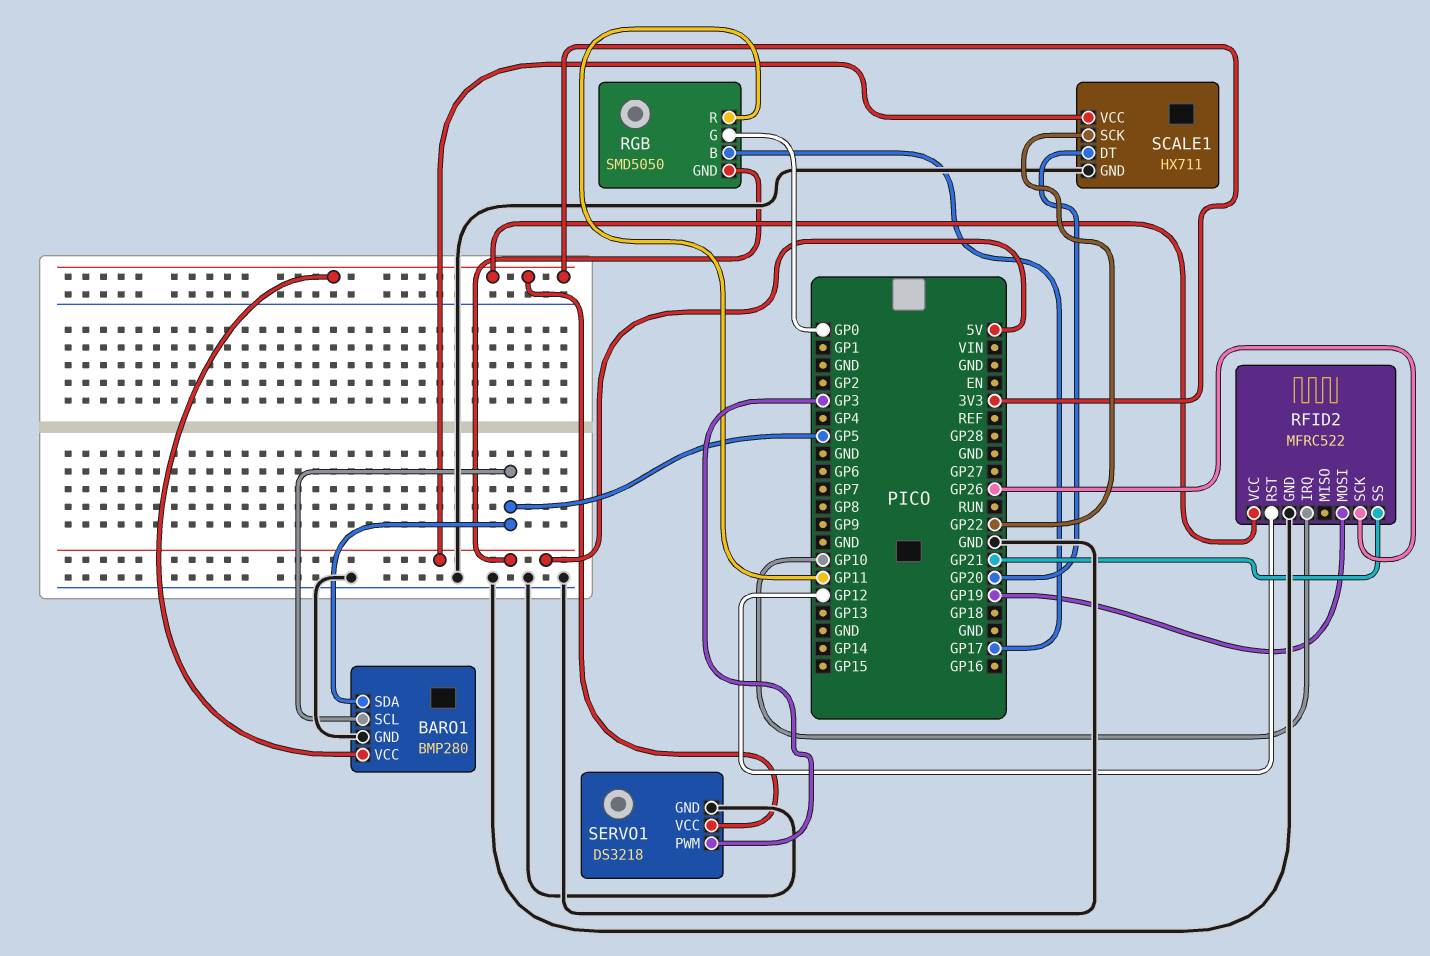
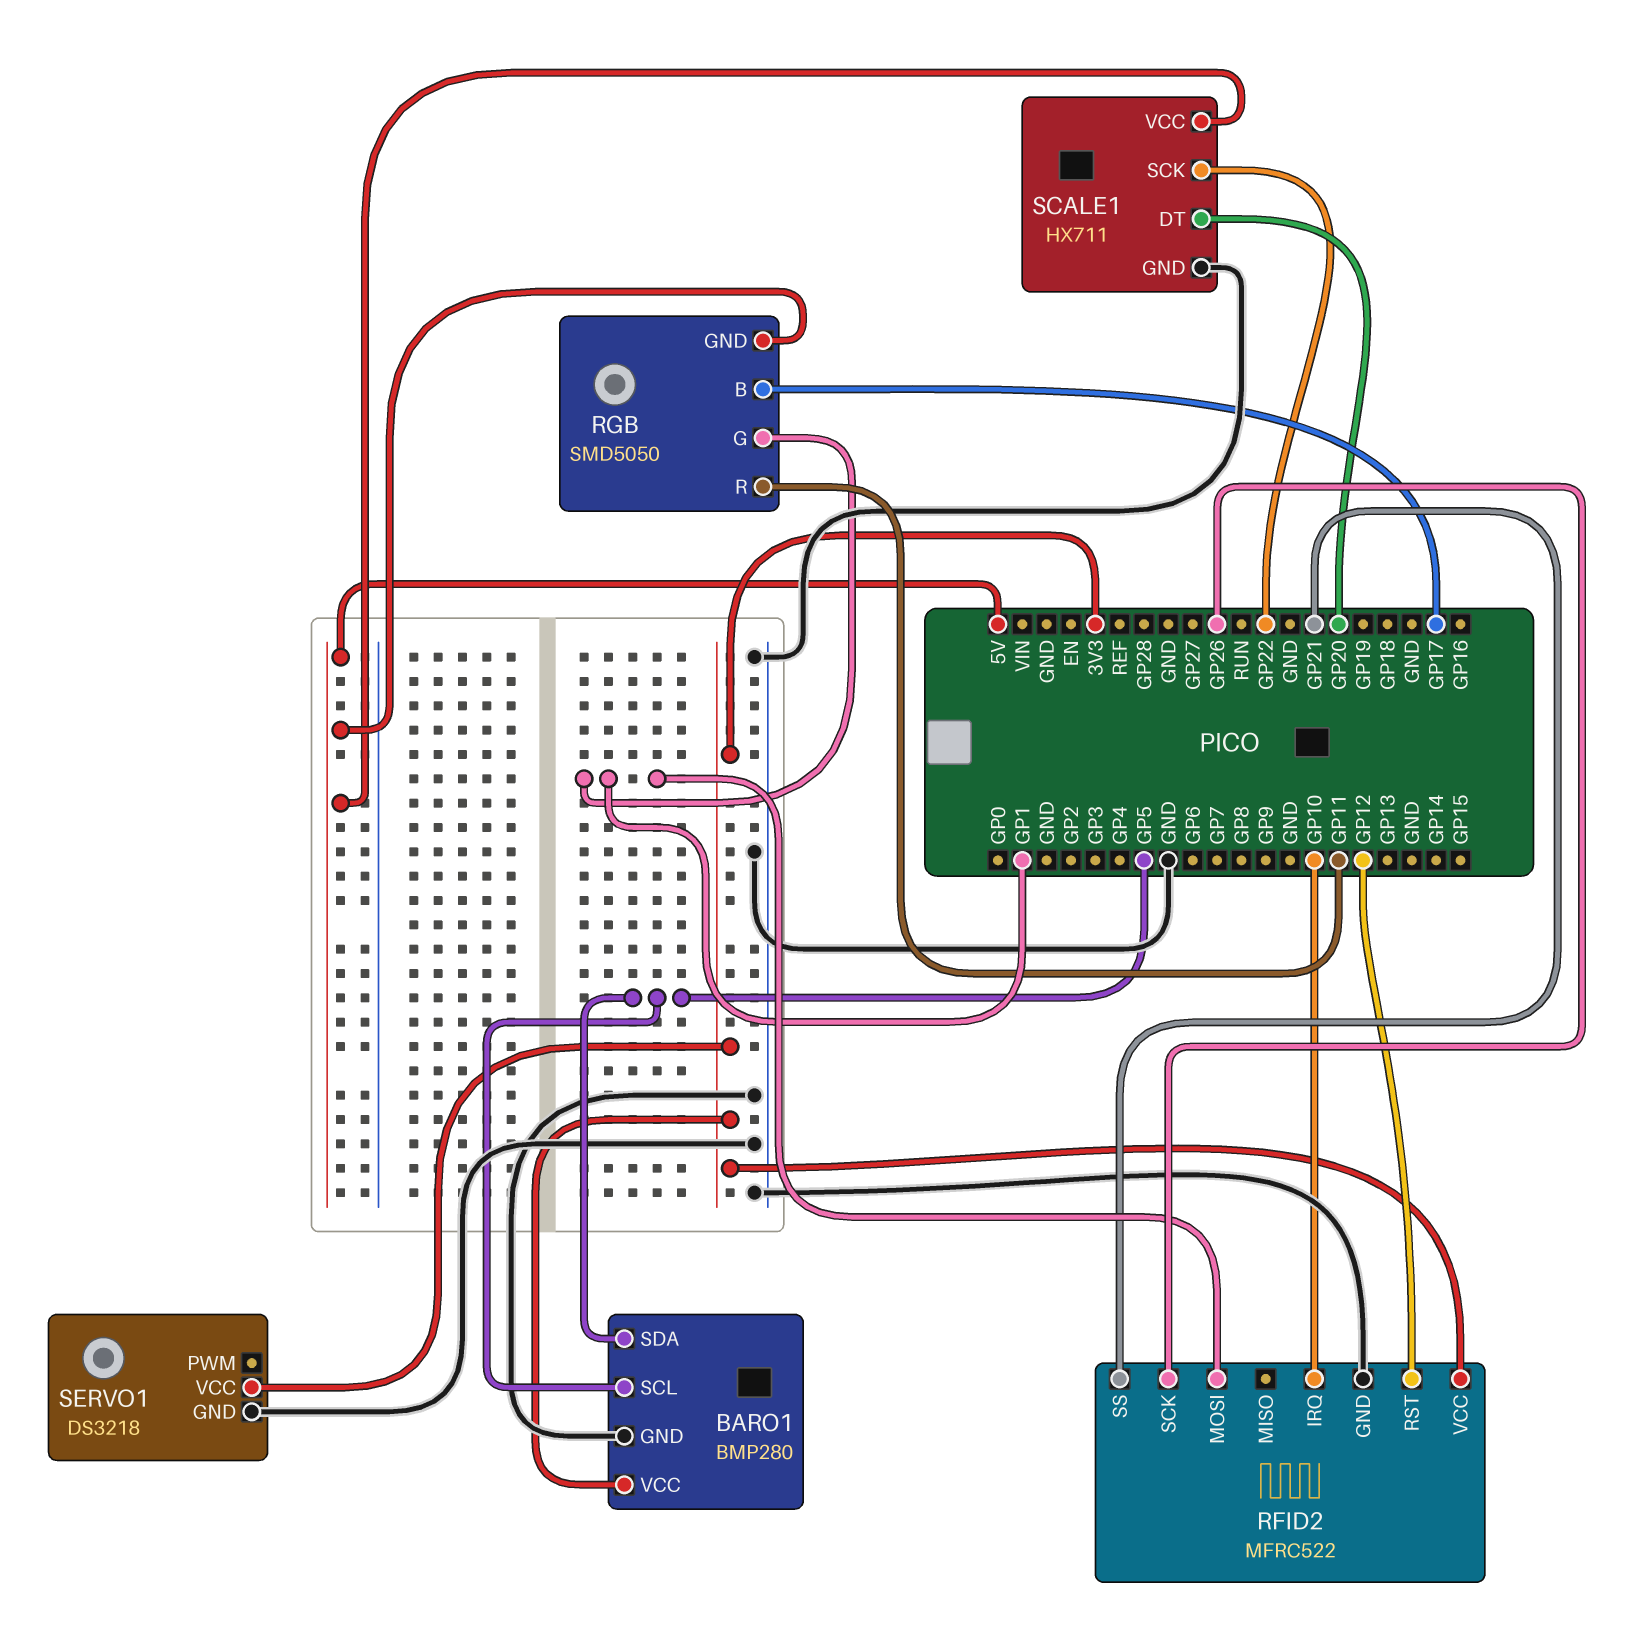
RFID2 pin MOSI: GP19 -> GP1
RGB pin G: GP0 -> GP1
SERVO1 pin PWM: GP3 -> none

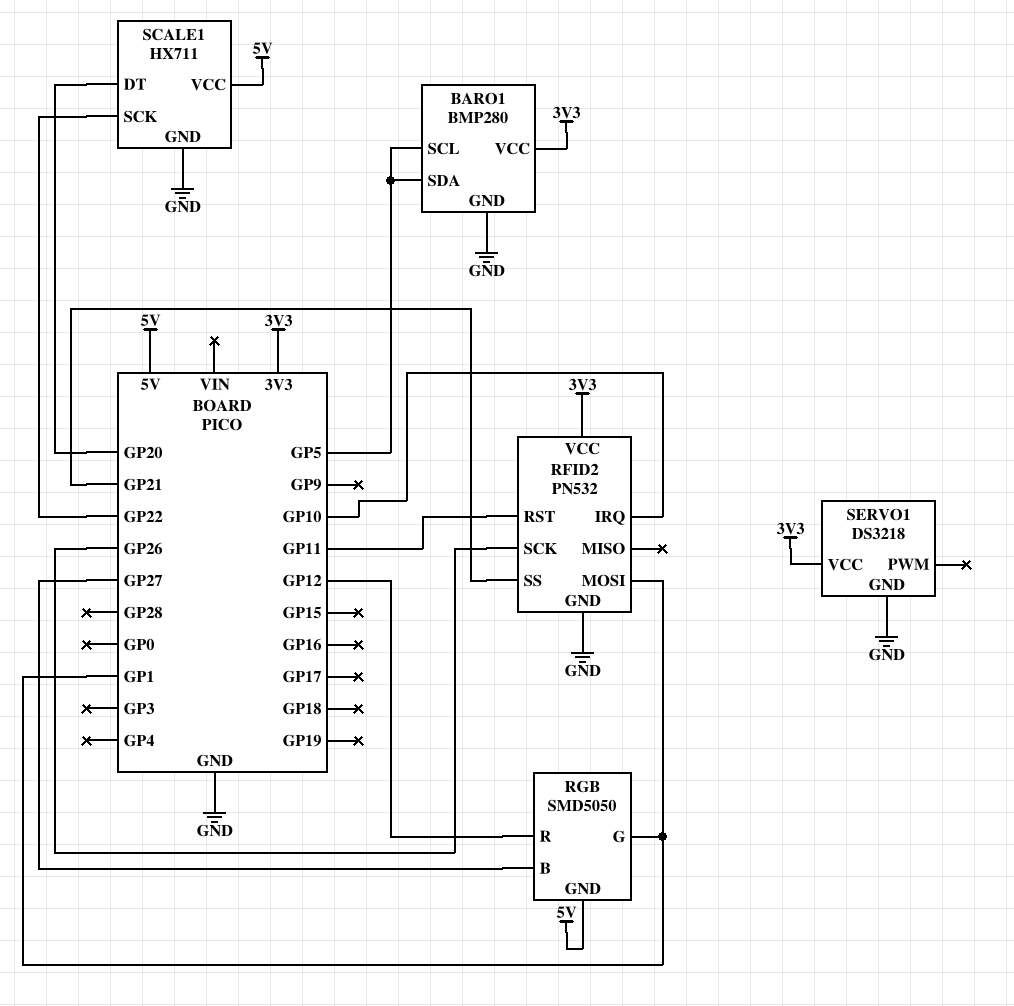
RFID2: MFRC522 -> PN532
RFID2 pin RST: GP12 -> GP11
RGB pin B: GP17 -> GP27
RGB pin R: GP11 -> GP12

